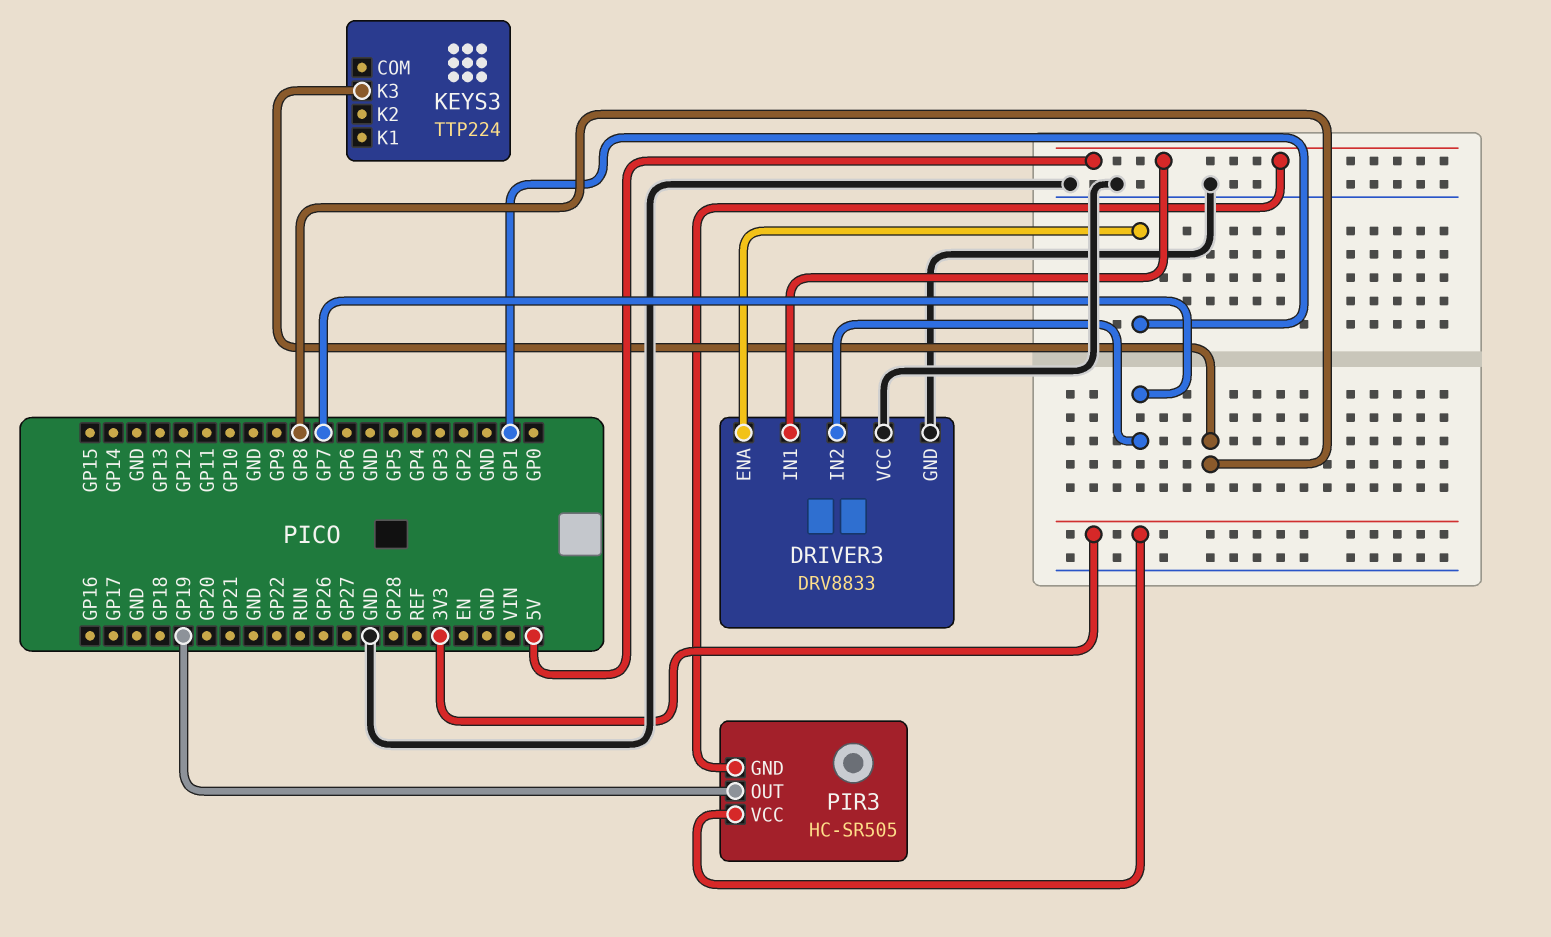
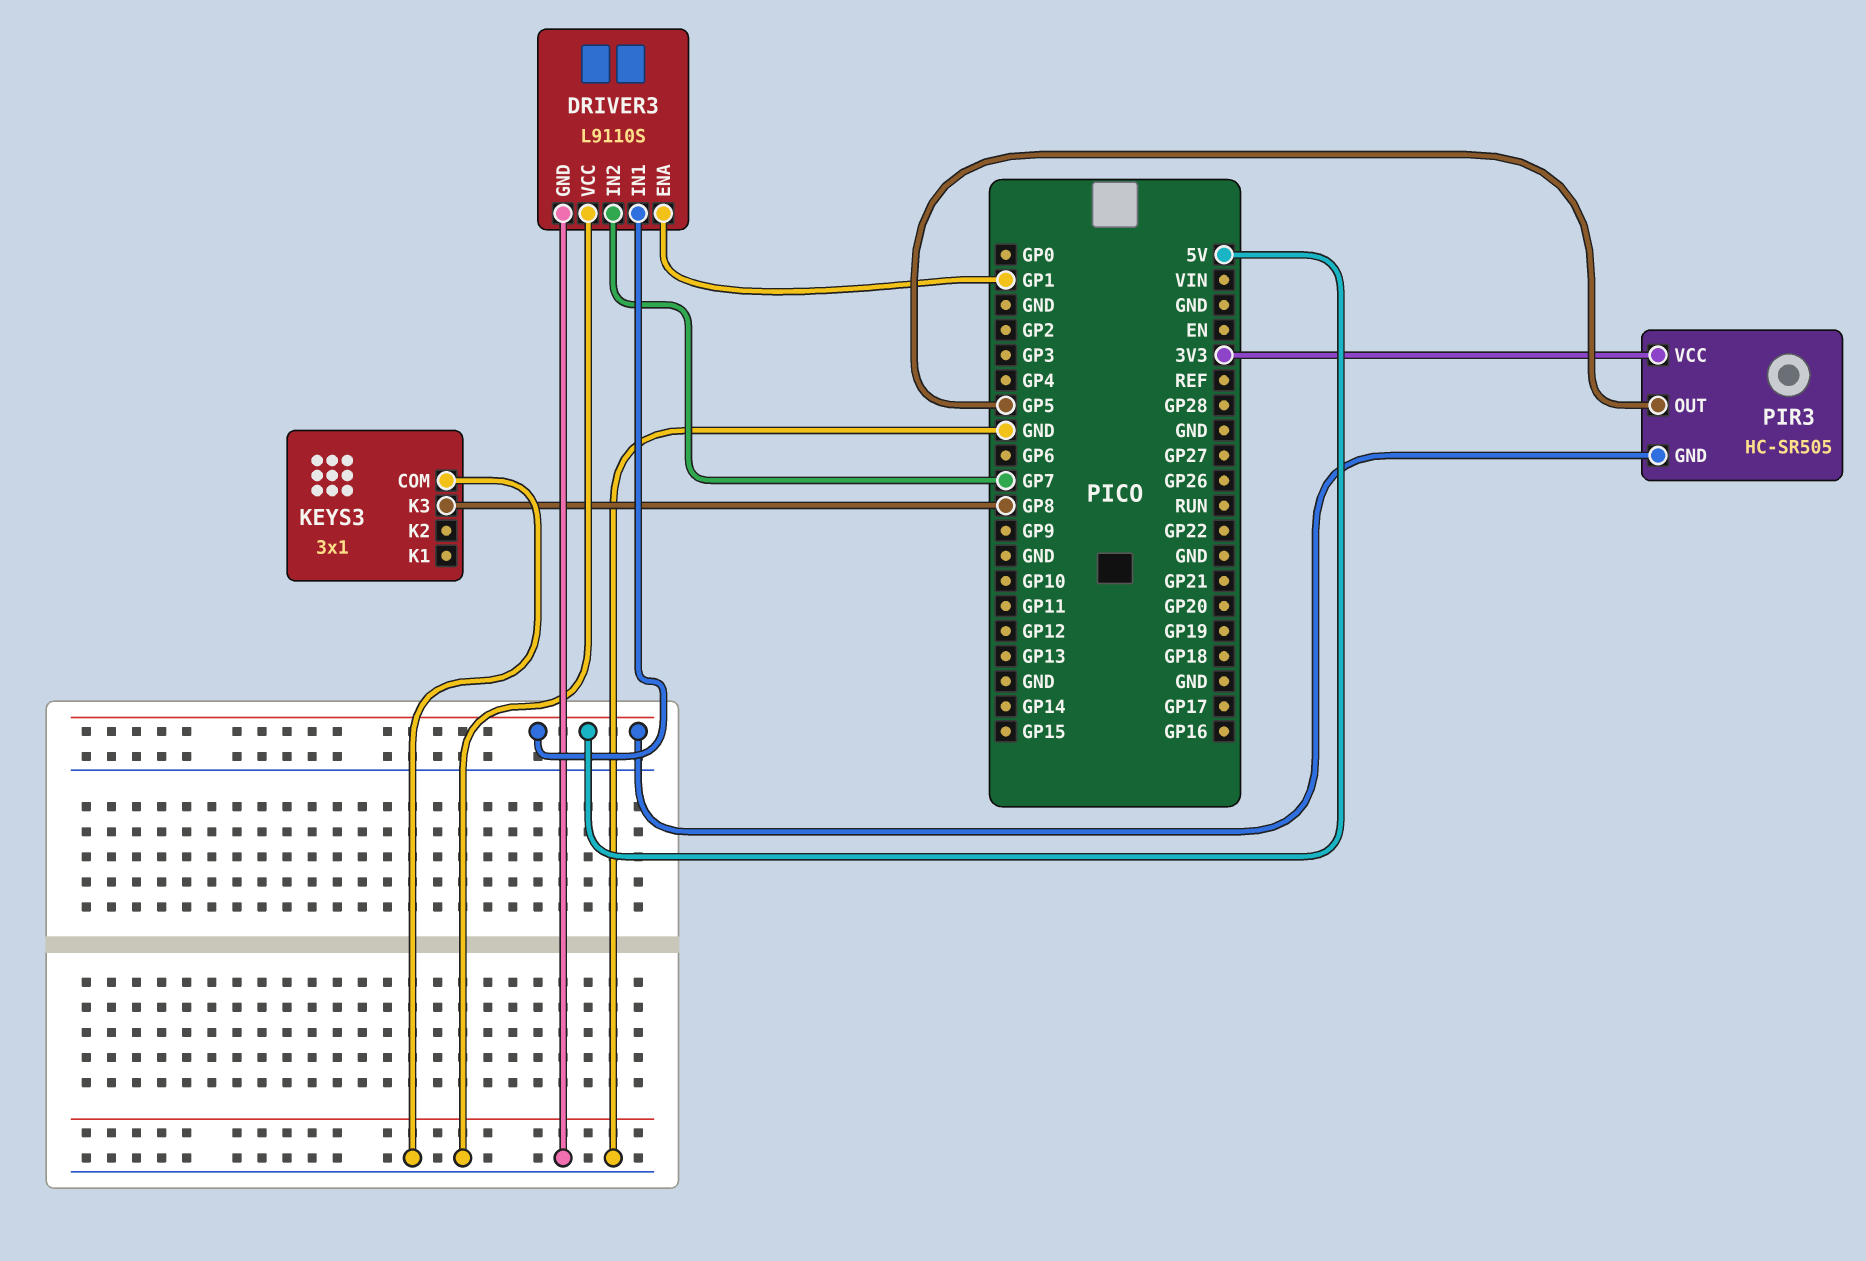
DRIVER3: DRV8833 -> L9110S
KEYS3: TTP224 -> 3x1
KEYS3 pin COM: none -> GND
PIR3 pin OUT: GP19 -> GP5

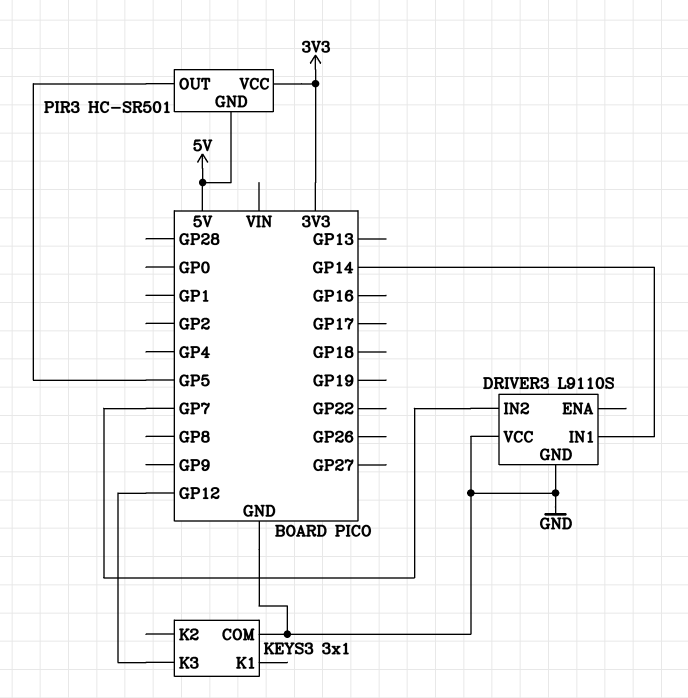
DRIVER3 pin ENA: GP1 -> none
DRIVER3 pin IN1: 5V -> GP14
KEYS3 pin K3: GP8 -> GP12
PIR3: HC-SR505 -> HC-SR501

